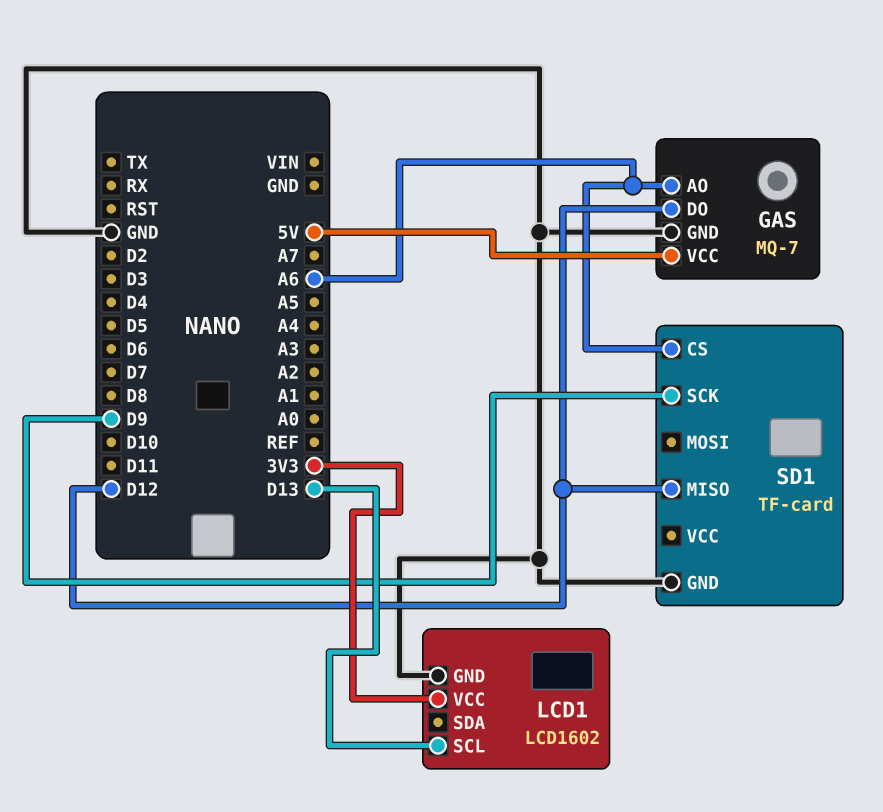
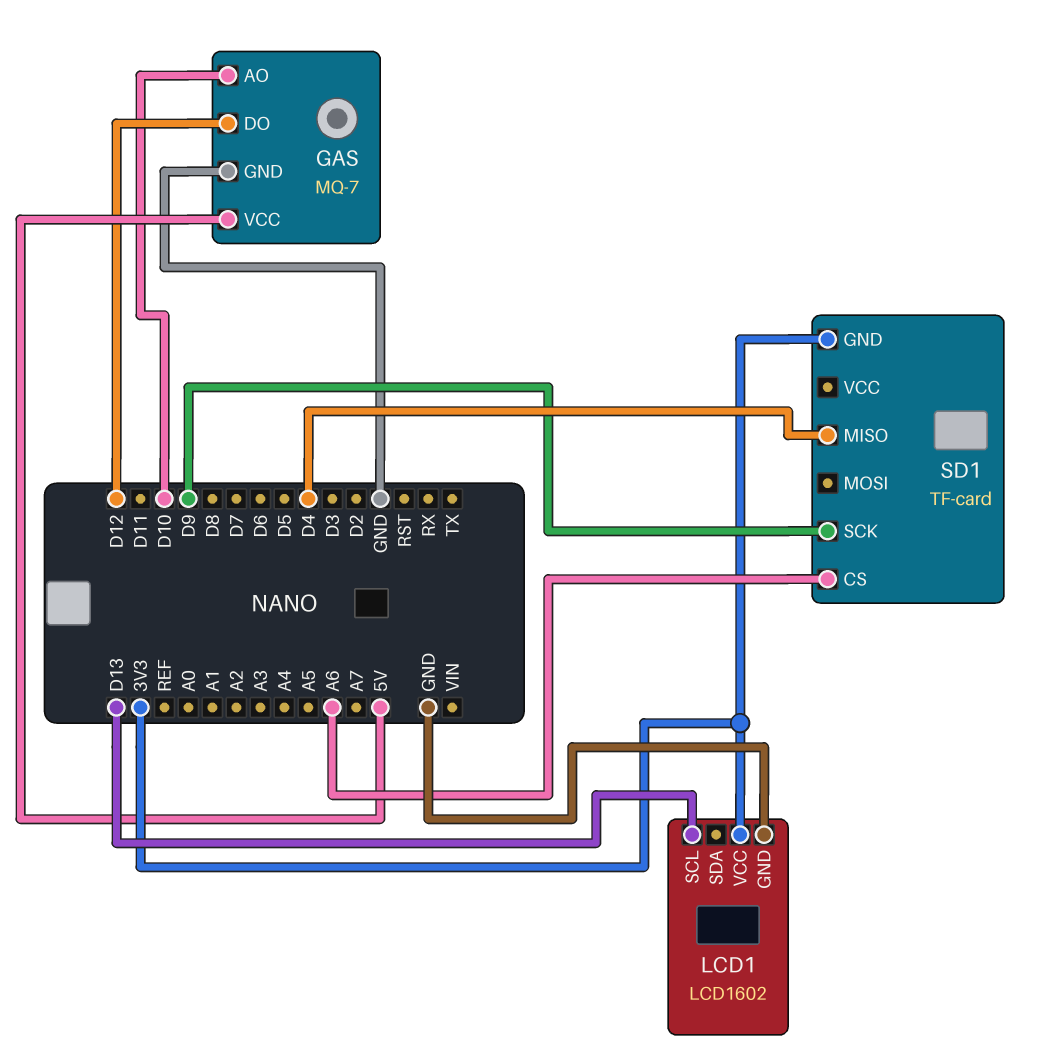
GAS pin AO: A6 -> D10
SD1 pin GND: GND -> 3V3
SD1 pin MISO: D12 -> D4

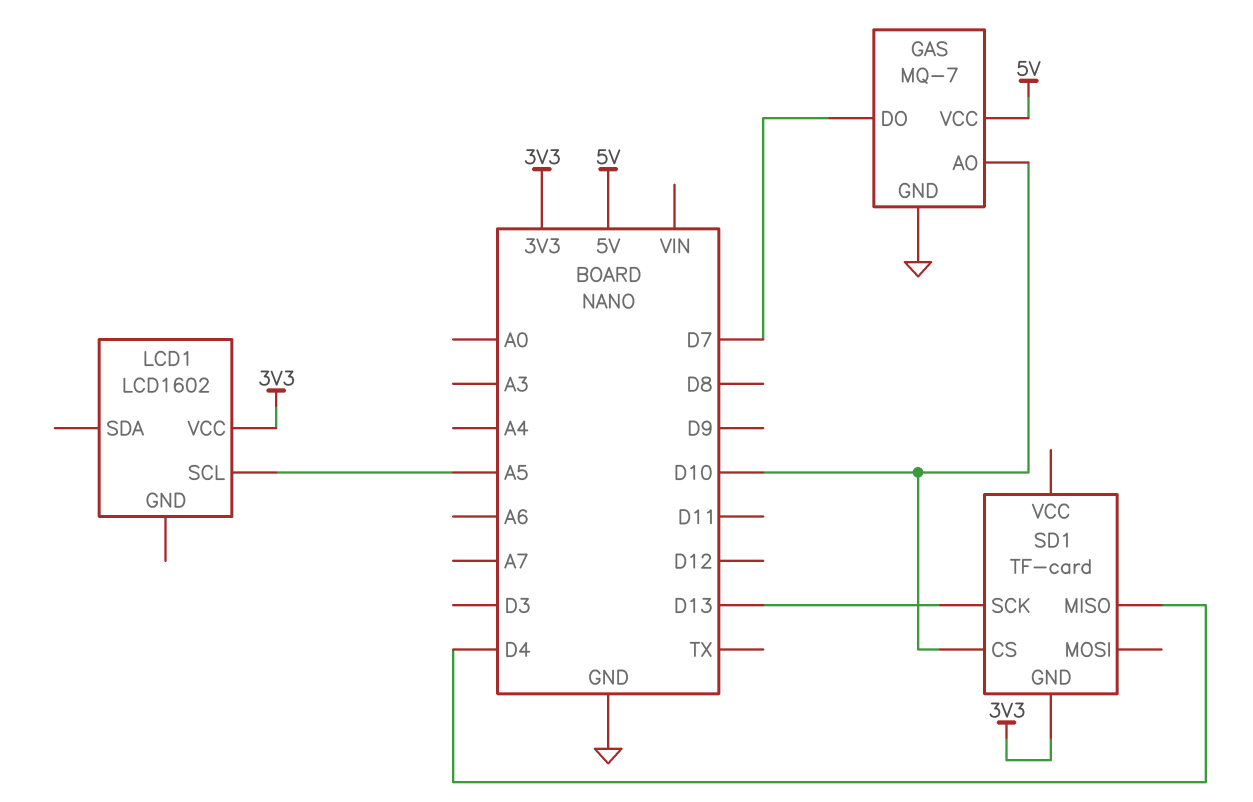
GAS pin DO: D12 -> D7
LCD1 pin GND: GND -> none
LCD1 pin SCL: D13 -> A5
SD1 pin CS: A6 -> D10
SD1 pin SCK: D9 -> D13

